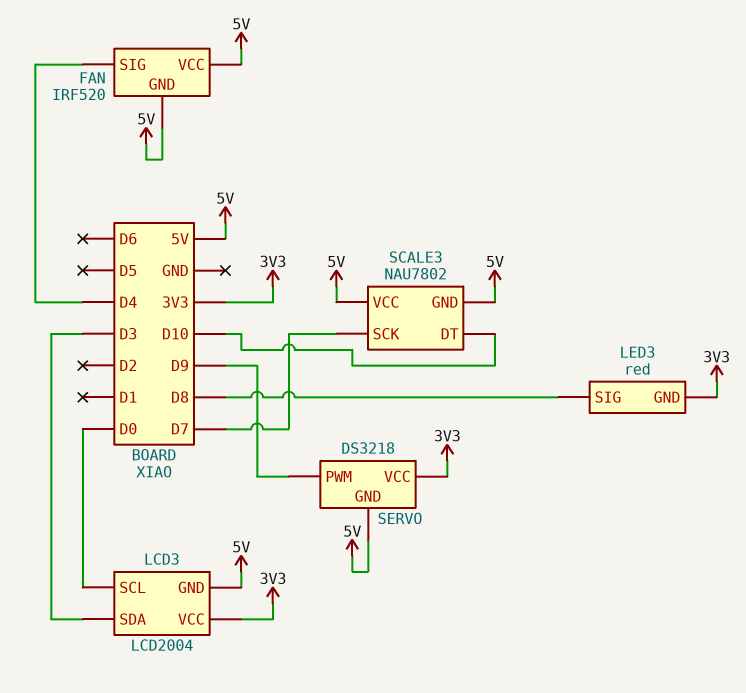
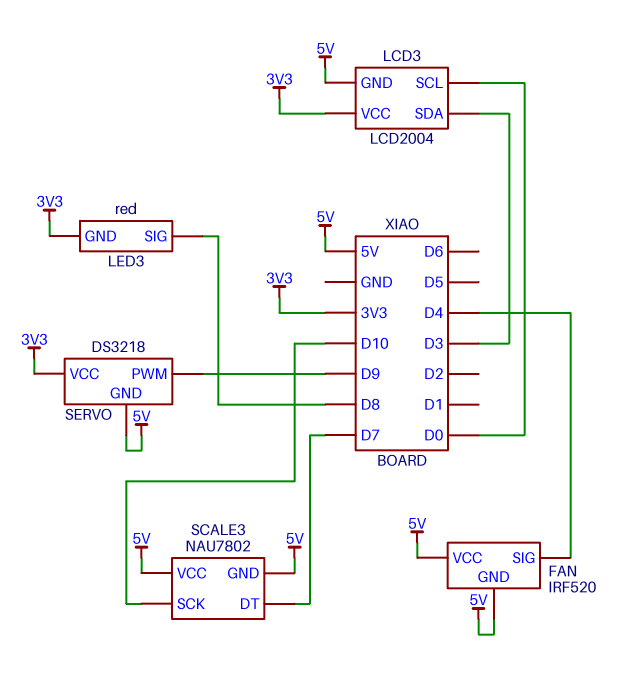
SCALE3 pin DT: D10 -> D7
SCALE3 pin SCK: D7 -> D10

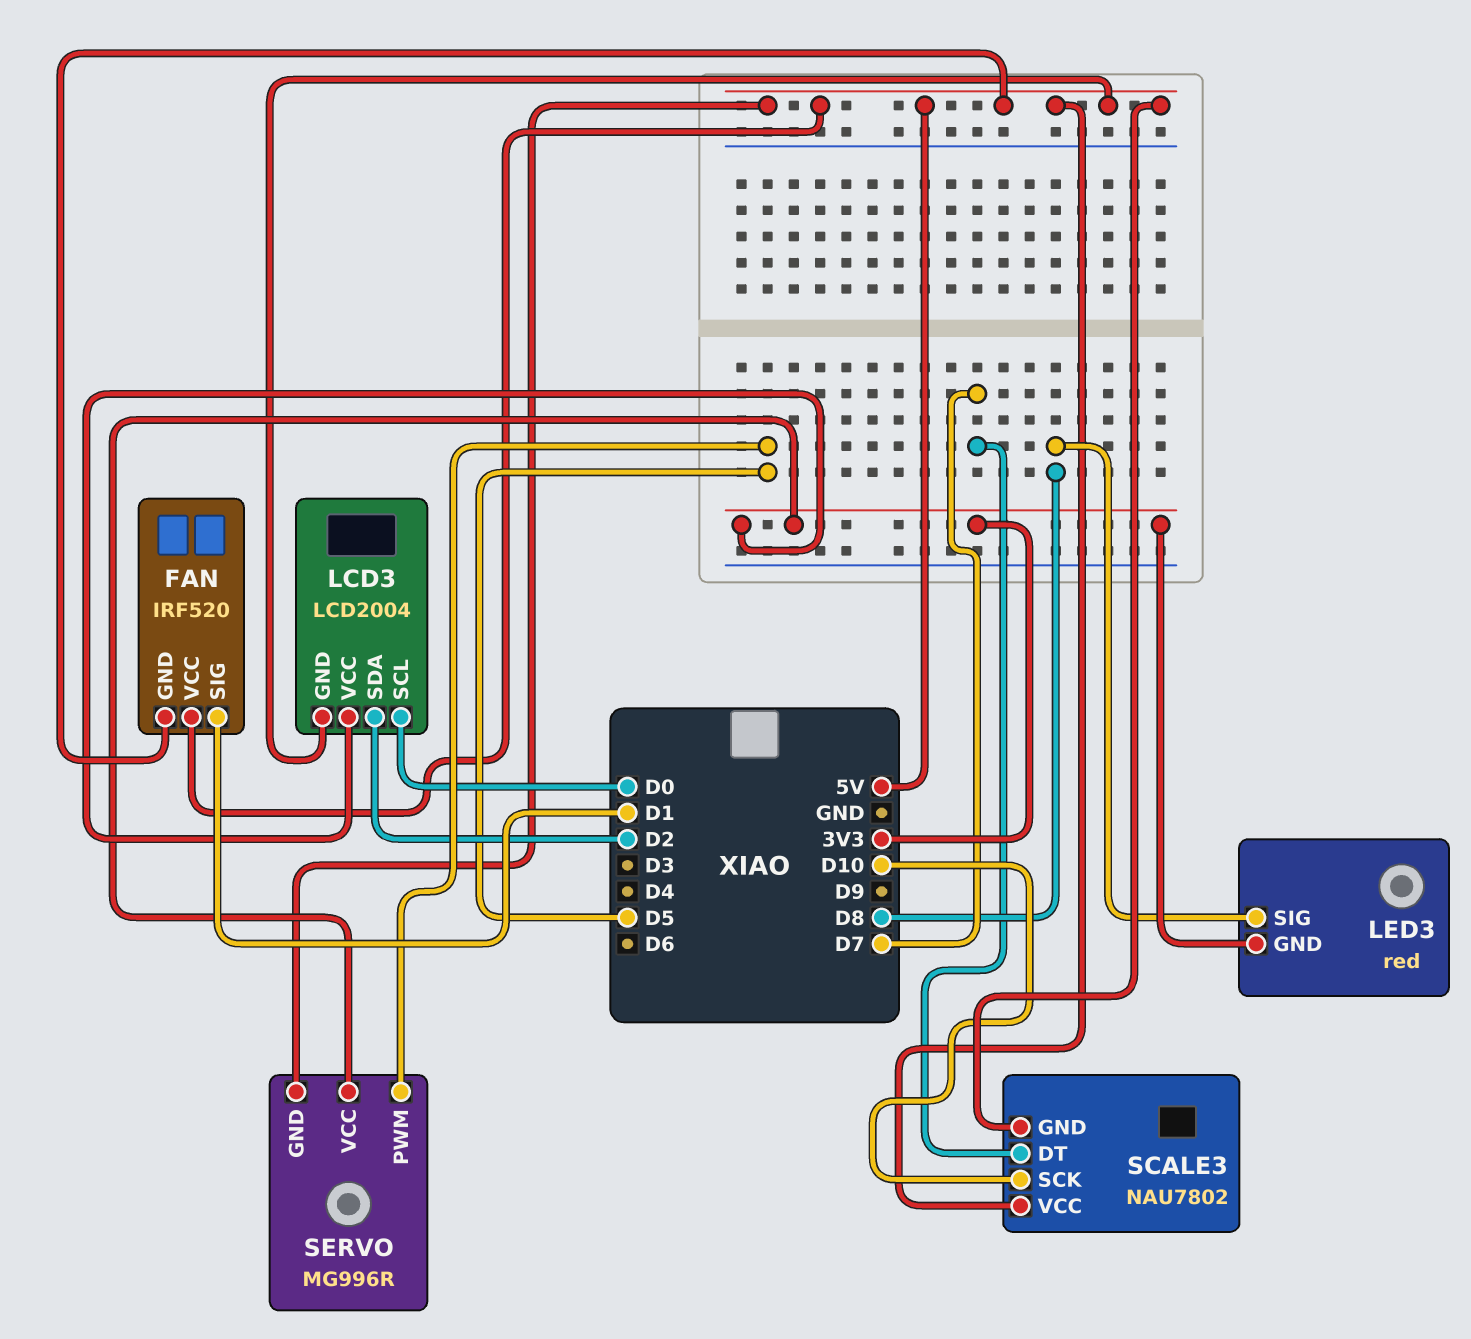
FAN pin SIG: D4 -> D1
LCD3 pin SDA: D3 -> D2
SERVO: DS3218 -> MG996R
SERVO pin PWM: D9 -> D5

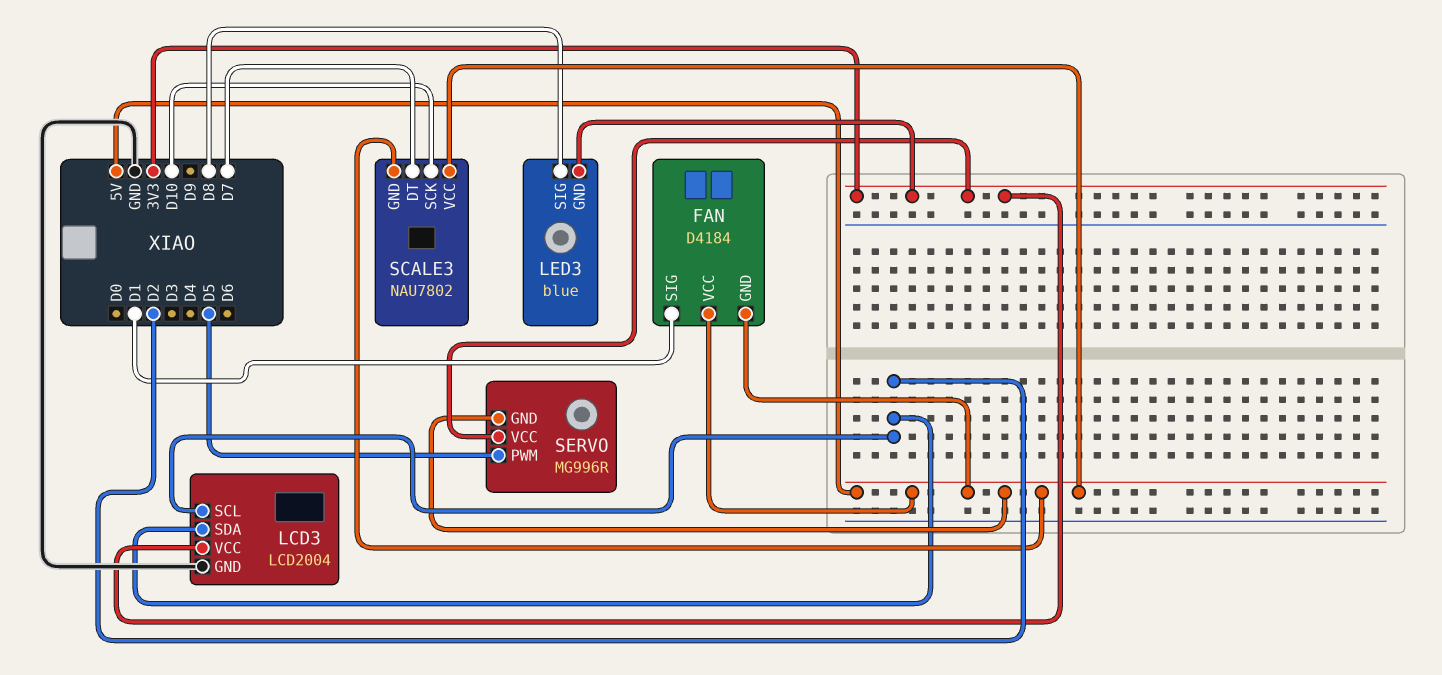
FAN: IRF520 -> D4184
LCD3 pin GND: 5V -> GND
LCD3 pin SCL: D0 -> D2
LED3: red -> blue

